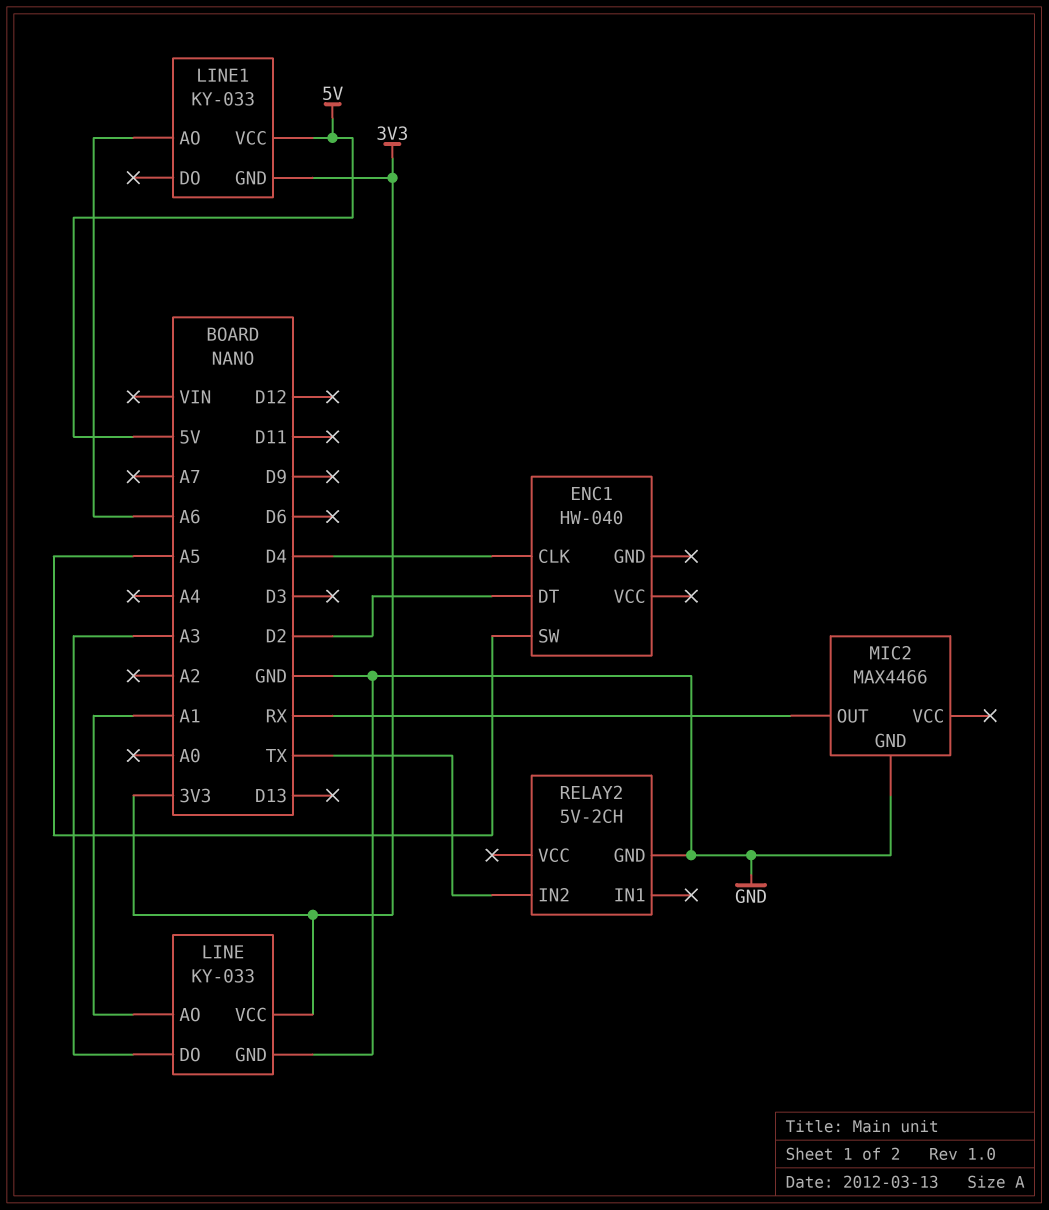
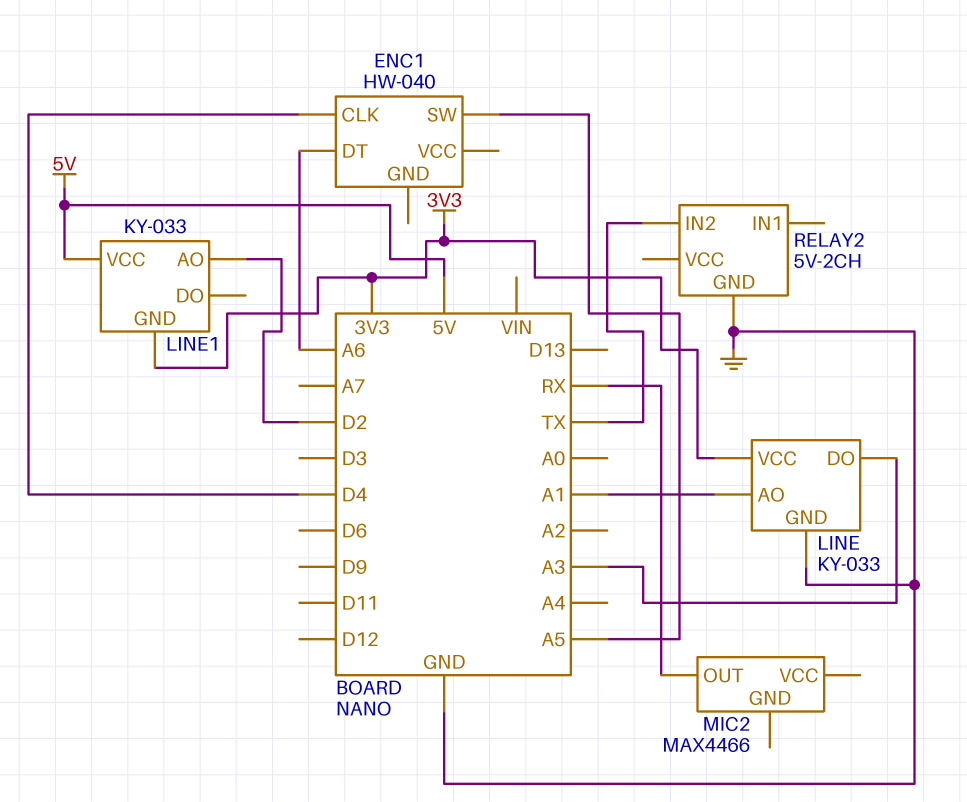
ENC1 pin DT: D2 -> A6
LINE1 pin AO: A6 -> D2
MIC2 pin GND: GND -> none

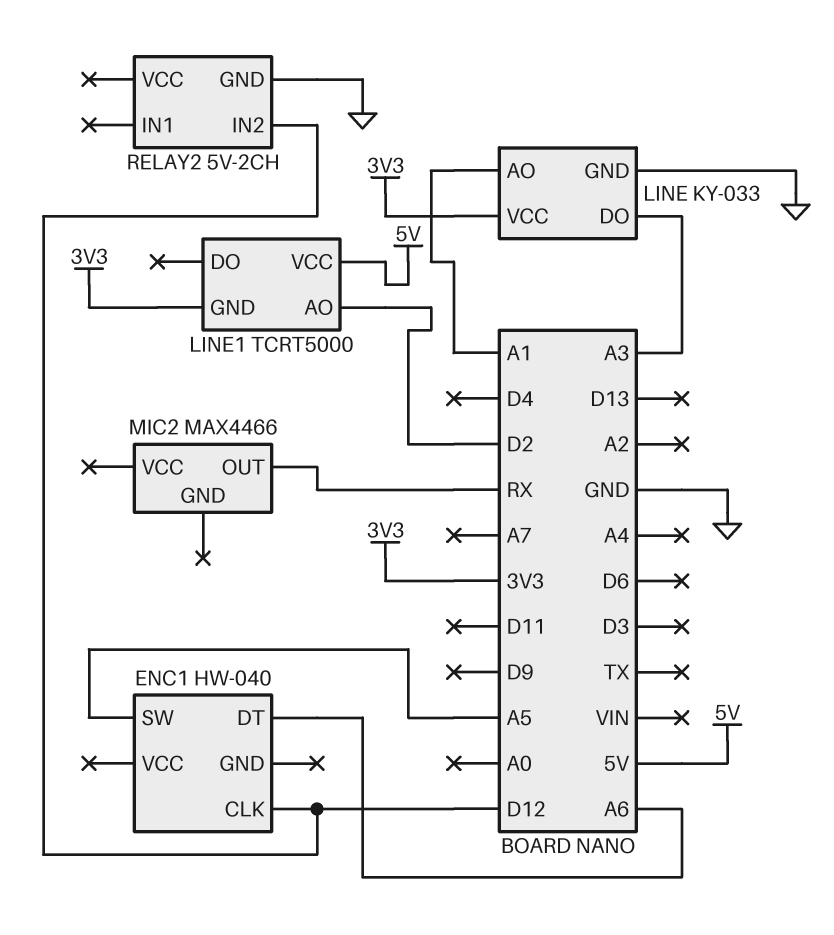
ENC1 pin CLK: D4 -> D12
LINE1: KY-033 -> TCRT5000
RELAY2 pin IN2: TX -> D12

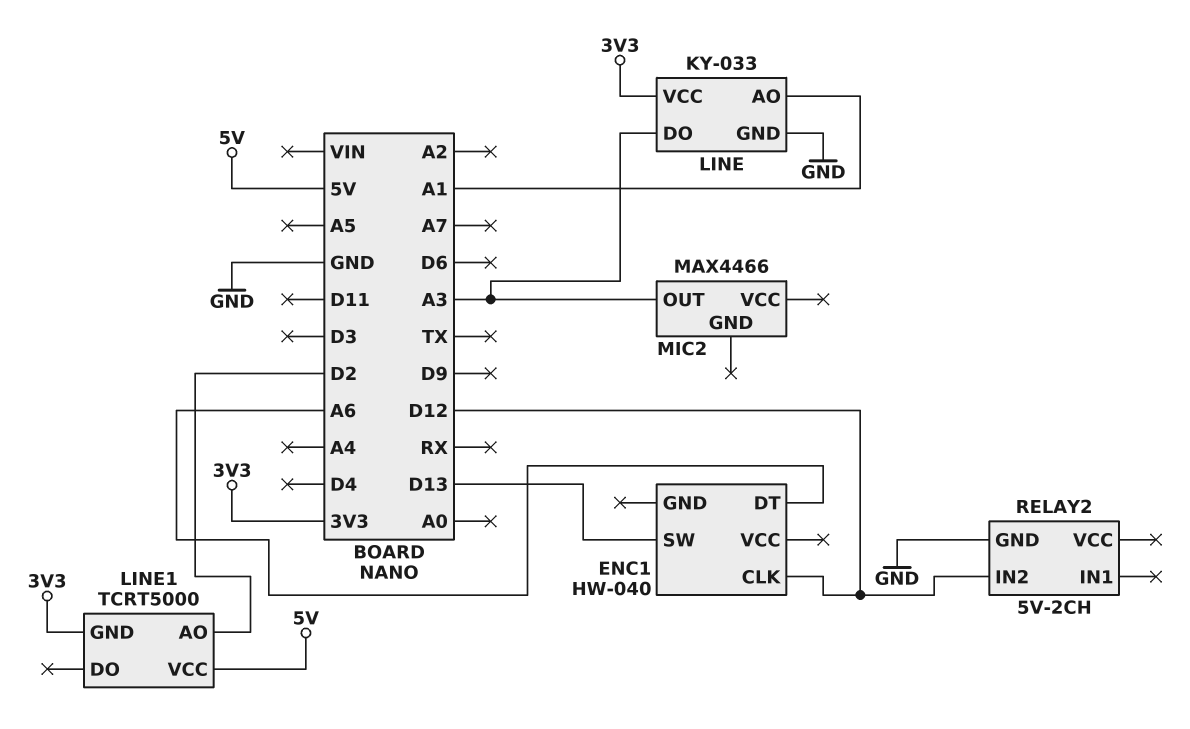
ENC1 pin SW: A5 -> D13
MIC2 pin OUT: RX -> A3

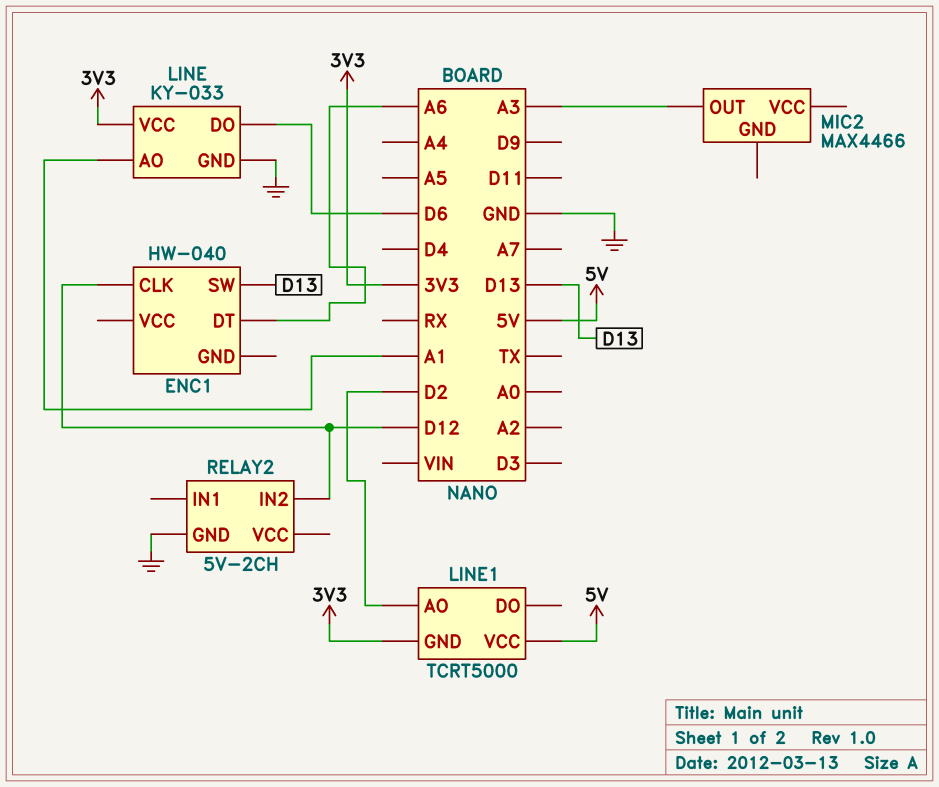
LINE pin DO: A3 -> D6

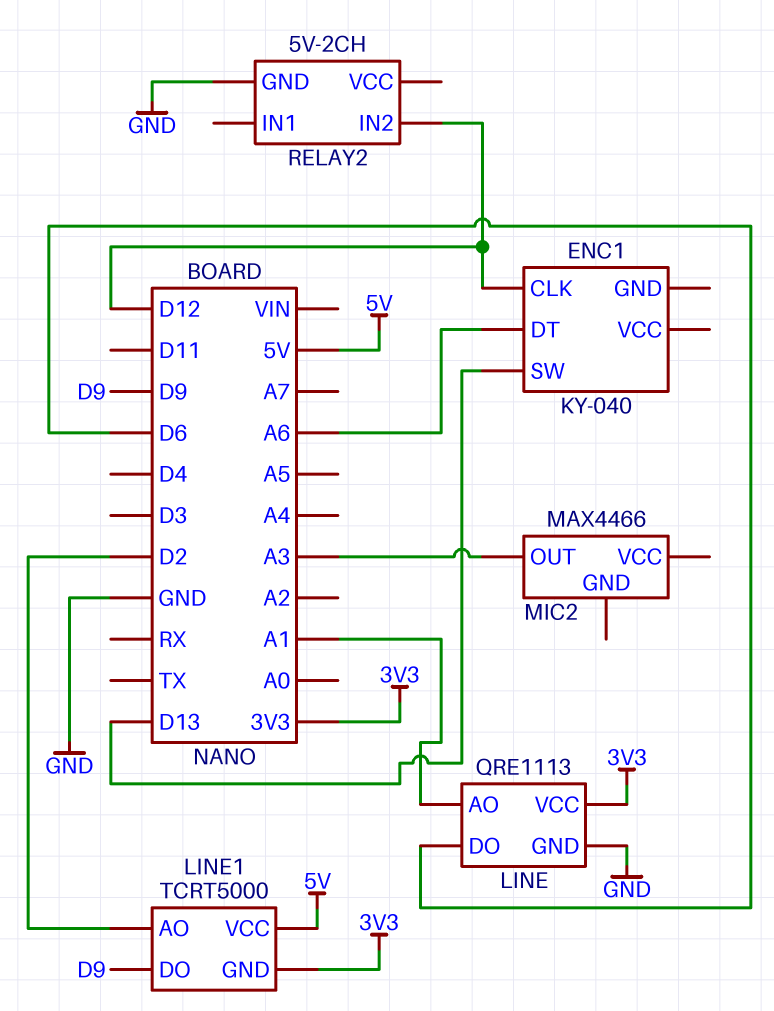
ENC1: HW-040 -> KY-040
LINE: KY-033 -> QRE1113
LINE1 pin DO: none -> D9

